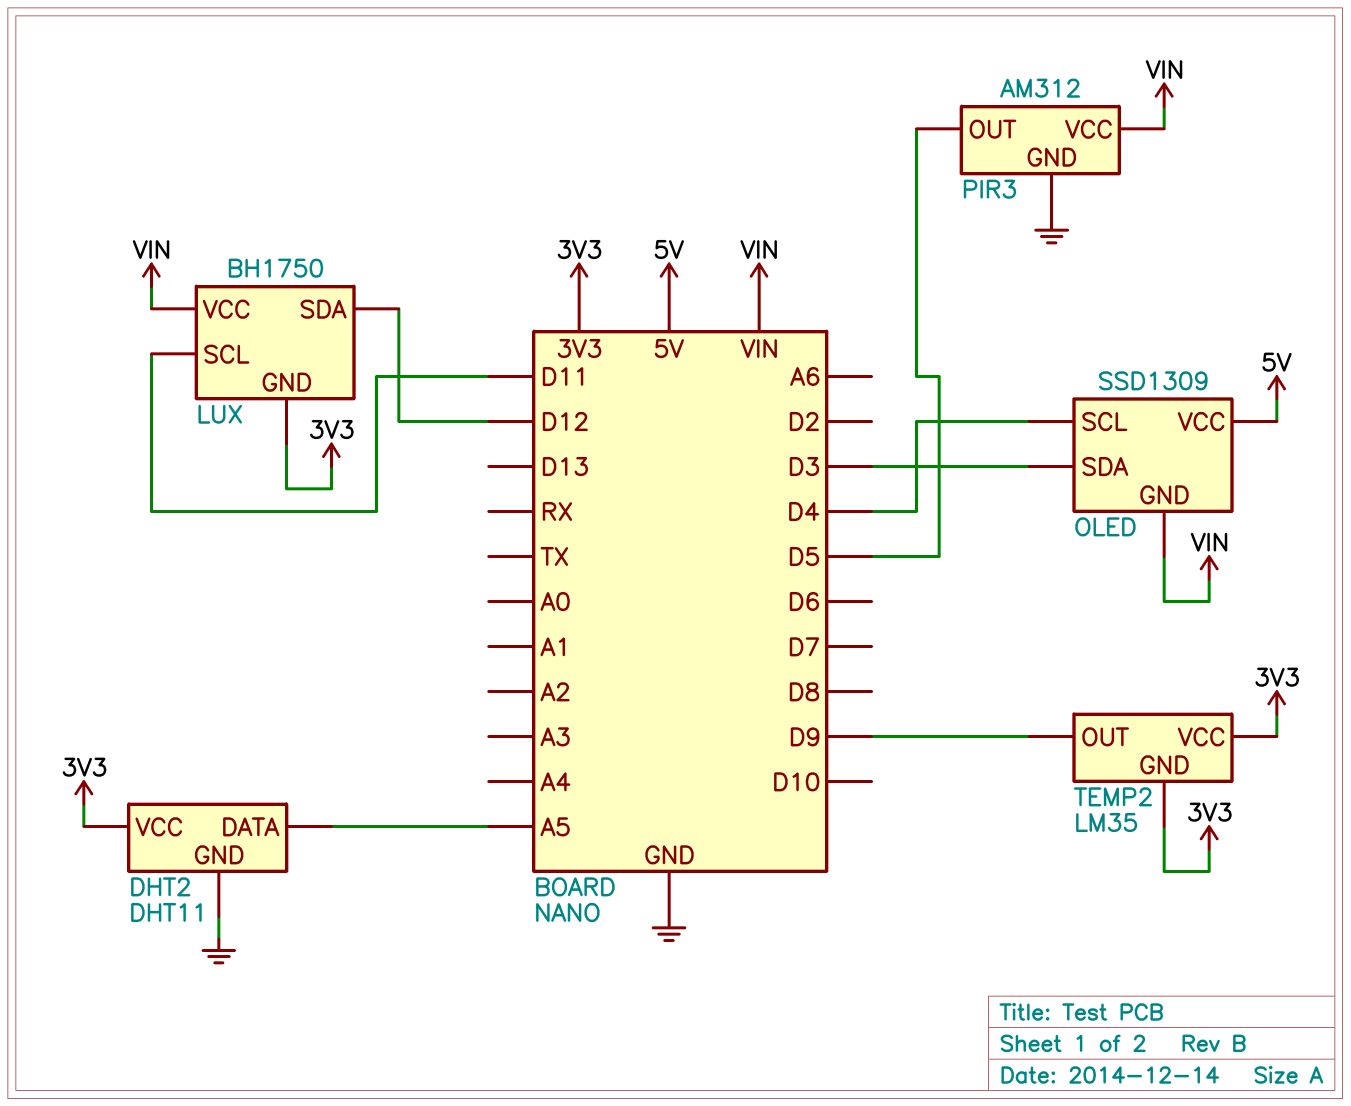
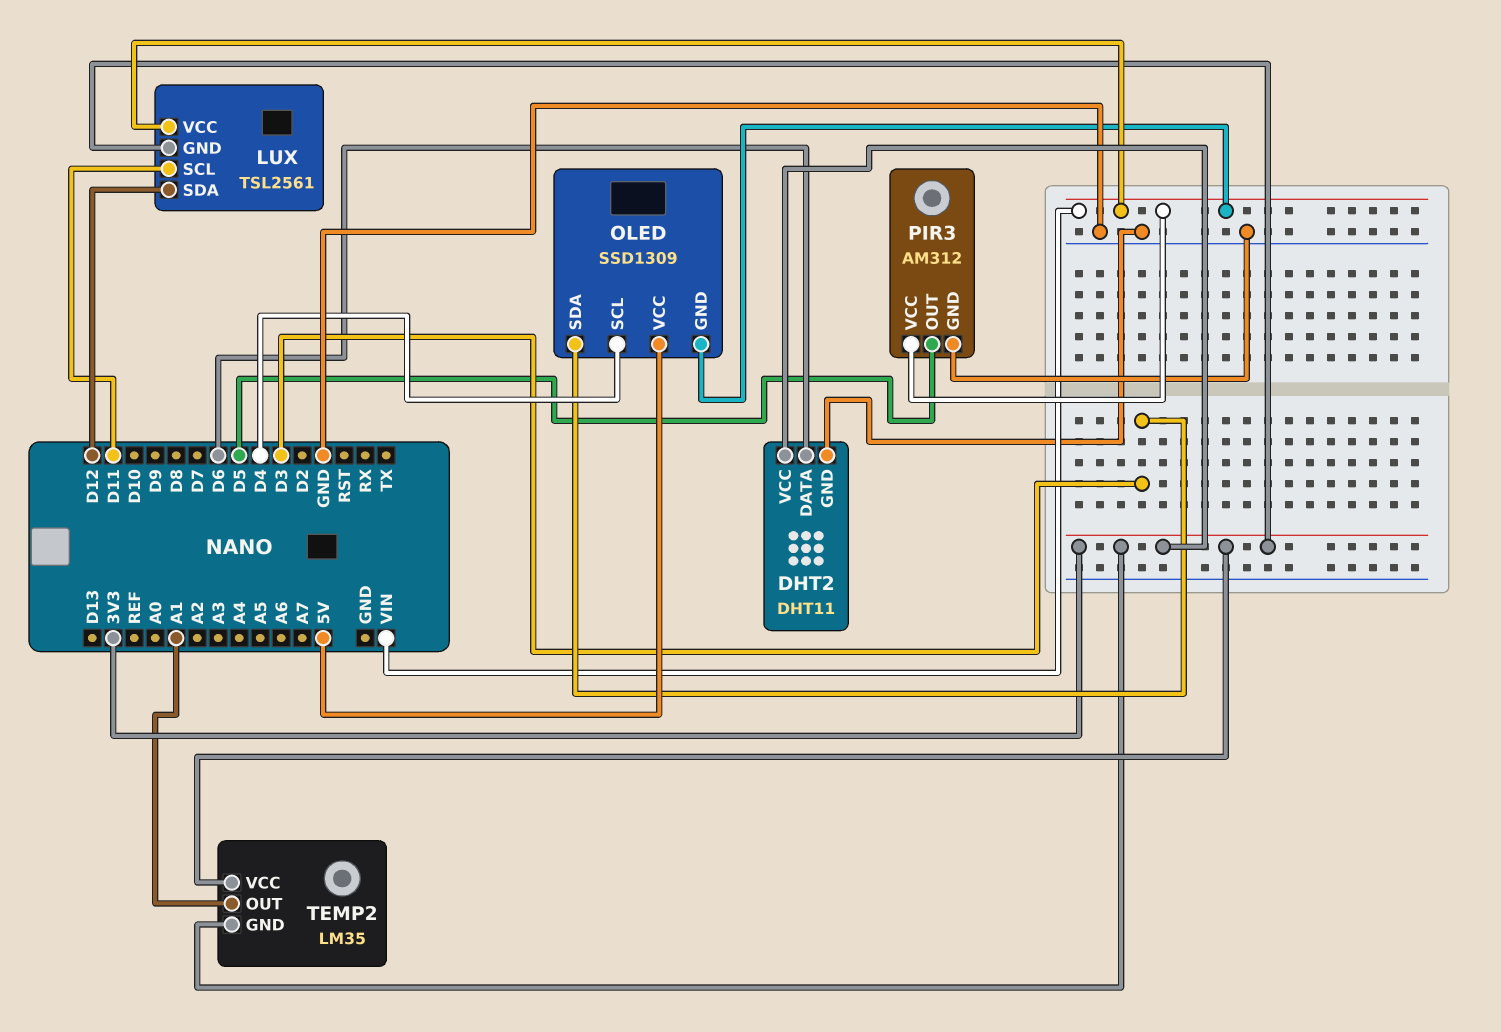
DHT2 pin DATA: A5 -> D6
LUX: BH1750 -> TSL2561
TEMP2 pin OUT: D9 -> A1

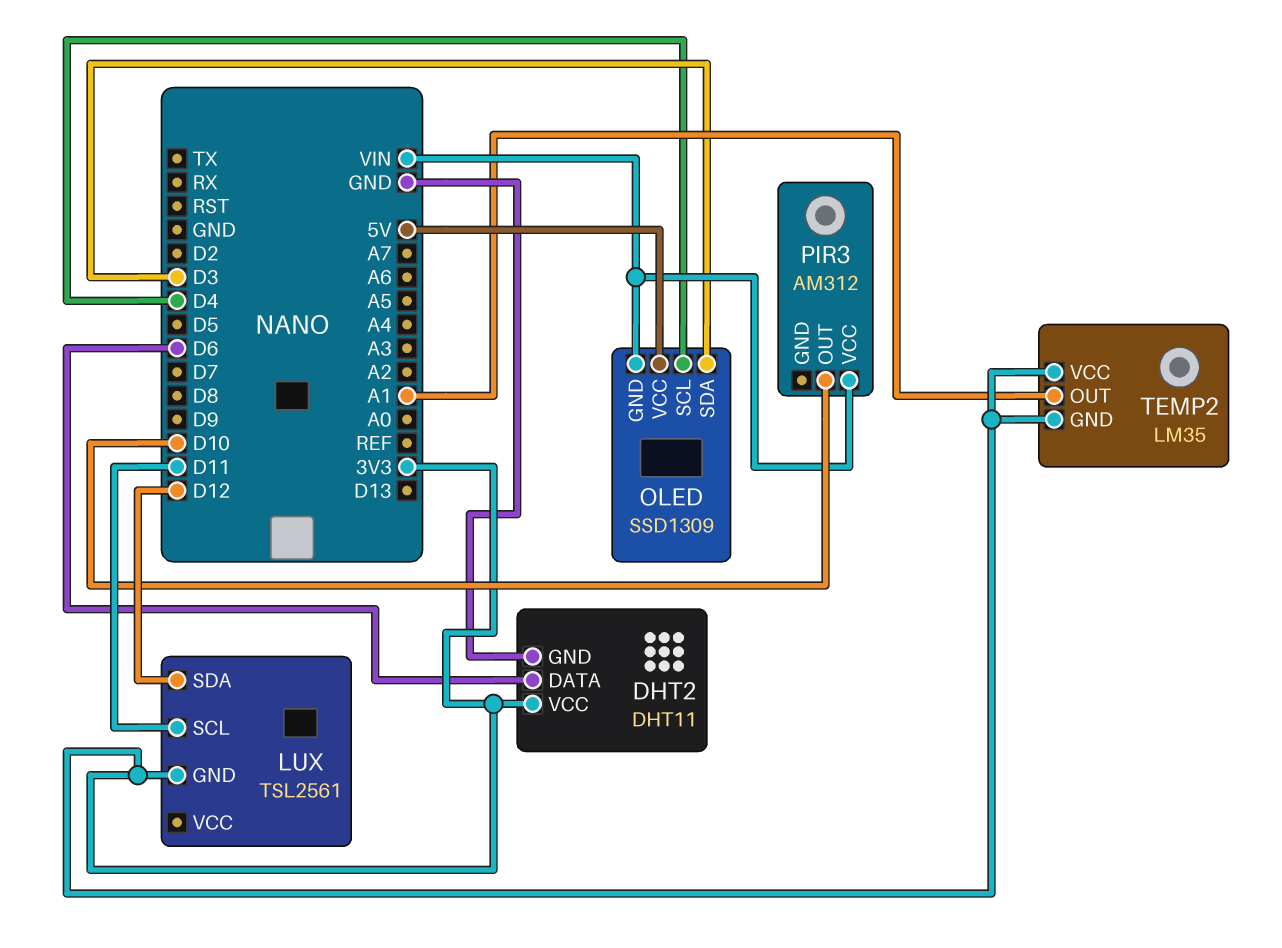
LUX pin VCC: VIN -> none
PIR3 pin GND: GND -> none
PIR3 pin OUT: D5 -> D10

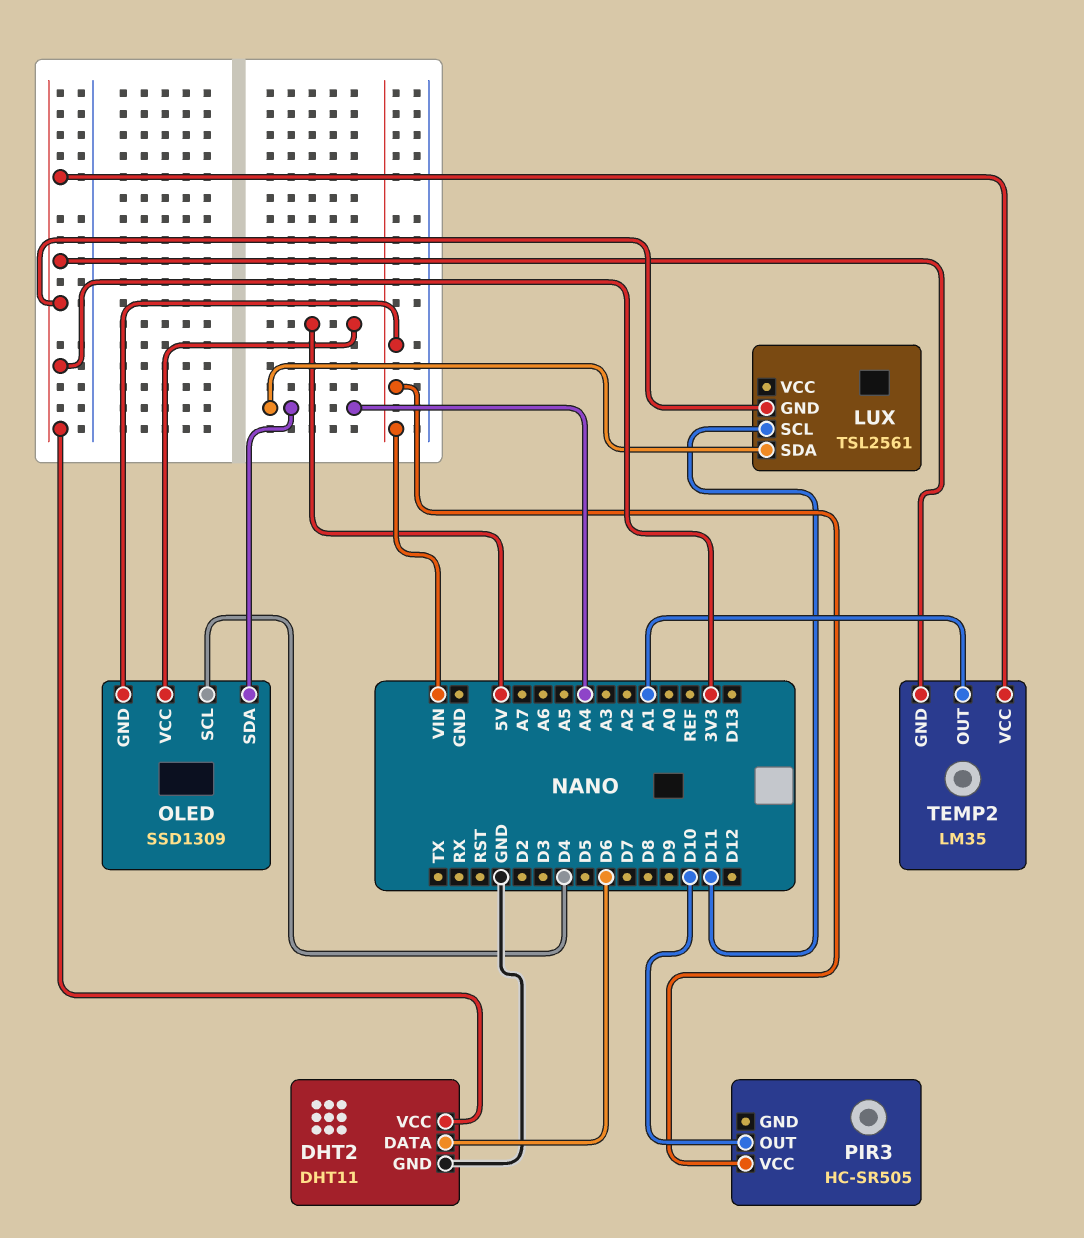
LUX pin SDA: D12 -> A4
OLED pin SDA: D3 -> A4
PIR3: AM312 -> HC-SR505

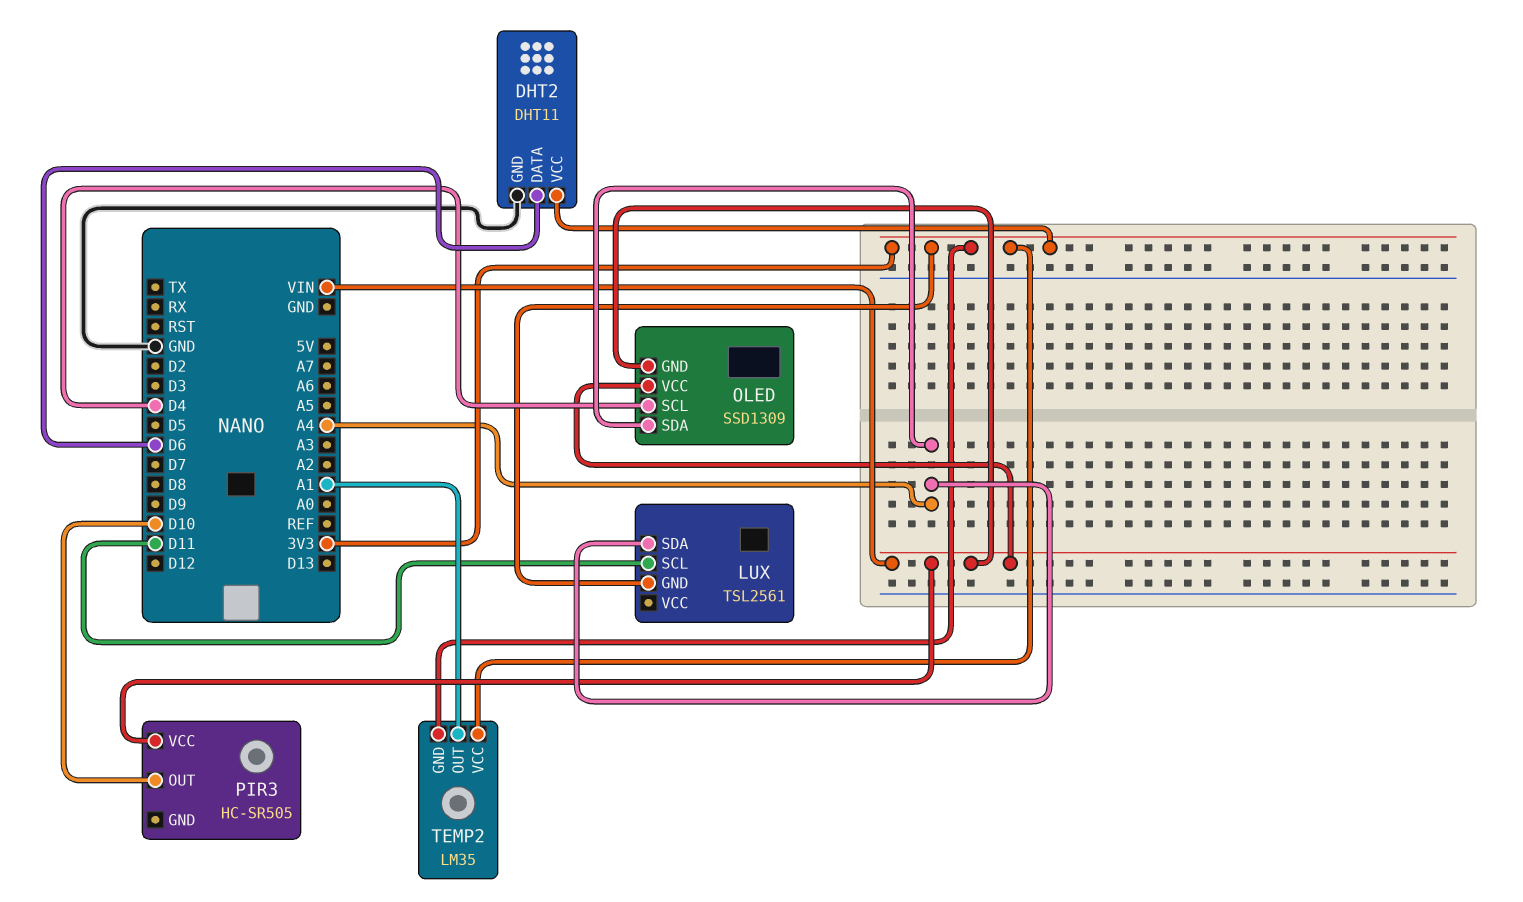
OLED pin VCC: 5V -> VIN

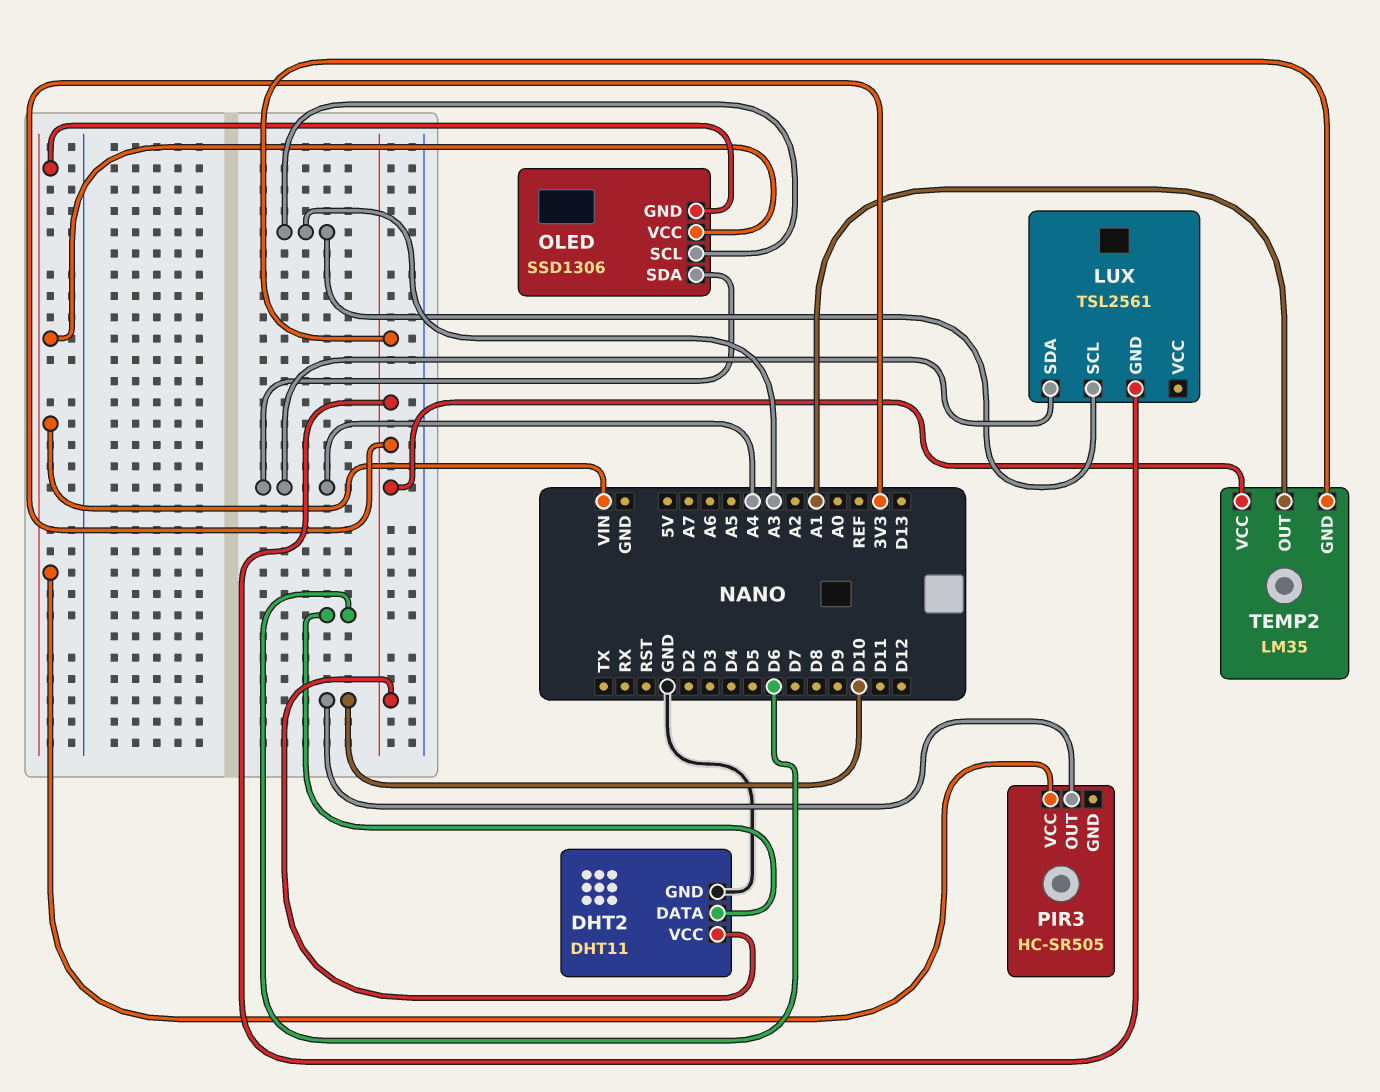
LUX pin SCL: D11 -> A3
OLED: SSD1309 -> SSD1306
OLED pin SCL: D4 -> A3

